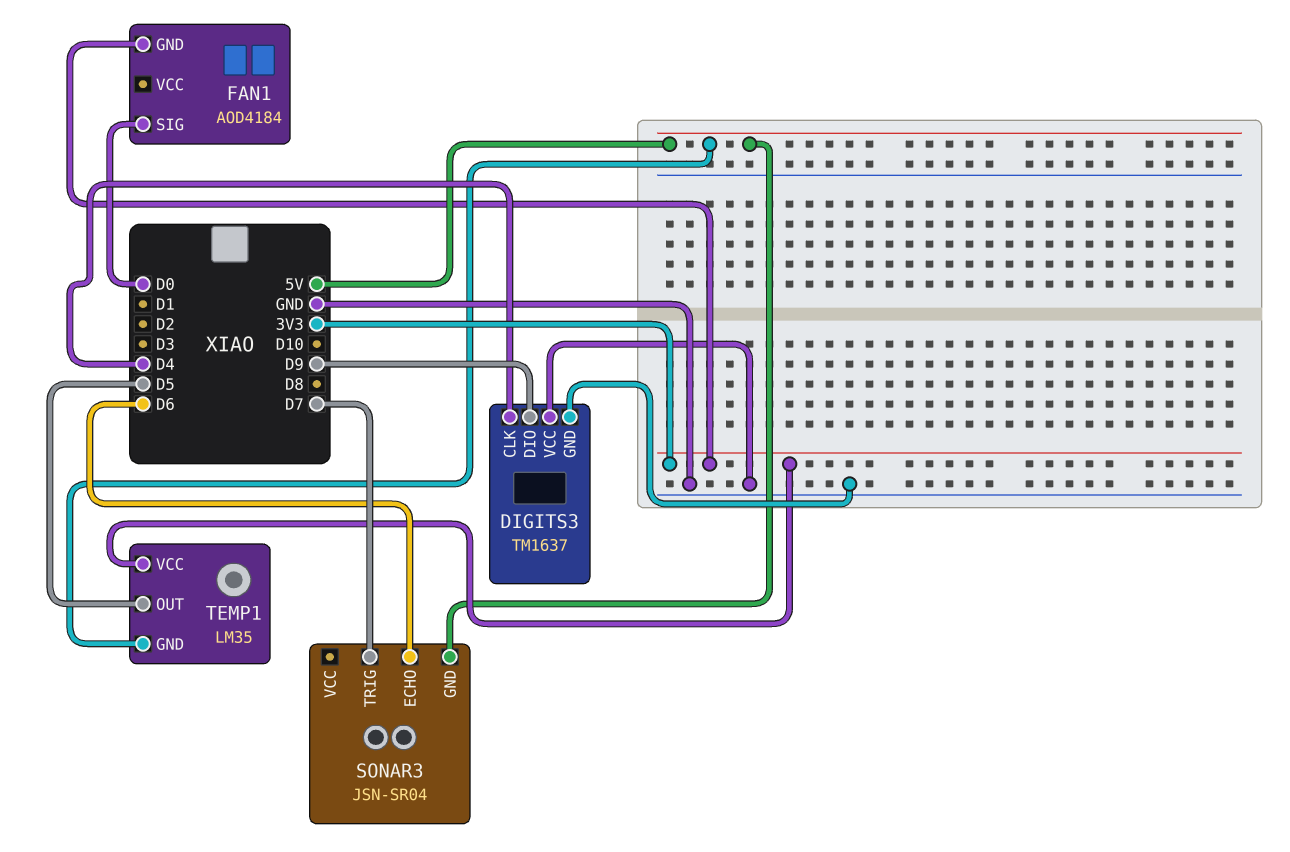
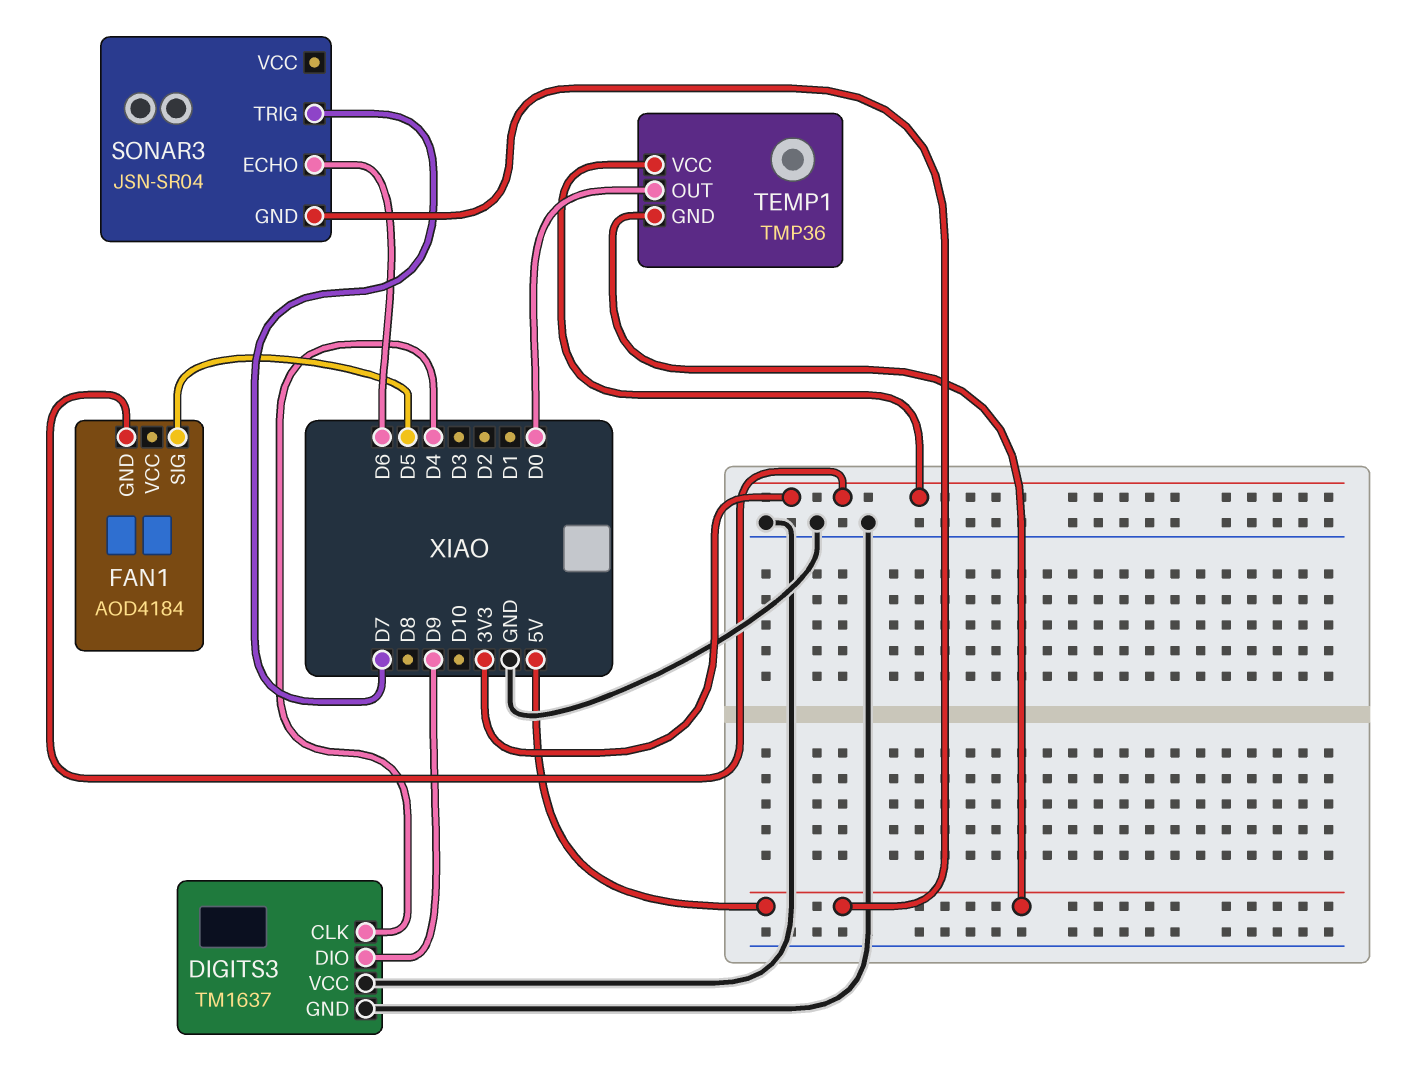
FAN1 pin SIG: D0 -> D5
TEMP1: LM35 -> TMP36
TEMP1 pin OUT: D5 -> D0

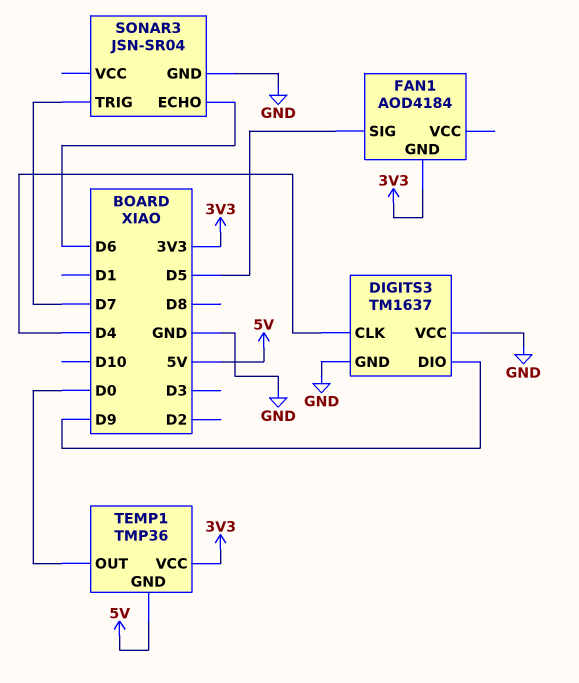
SONAR3 pin GND: 5V -> GND

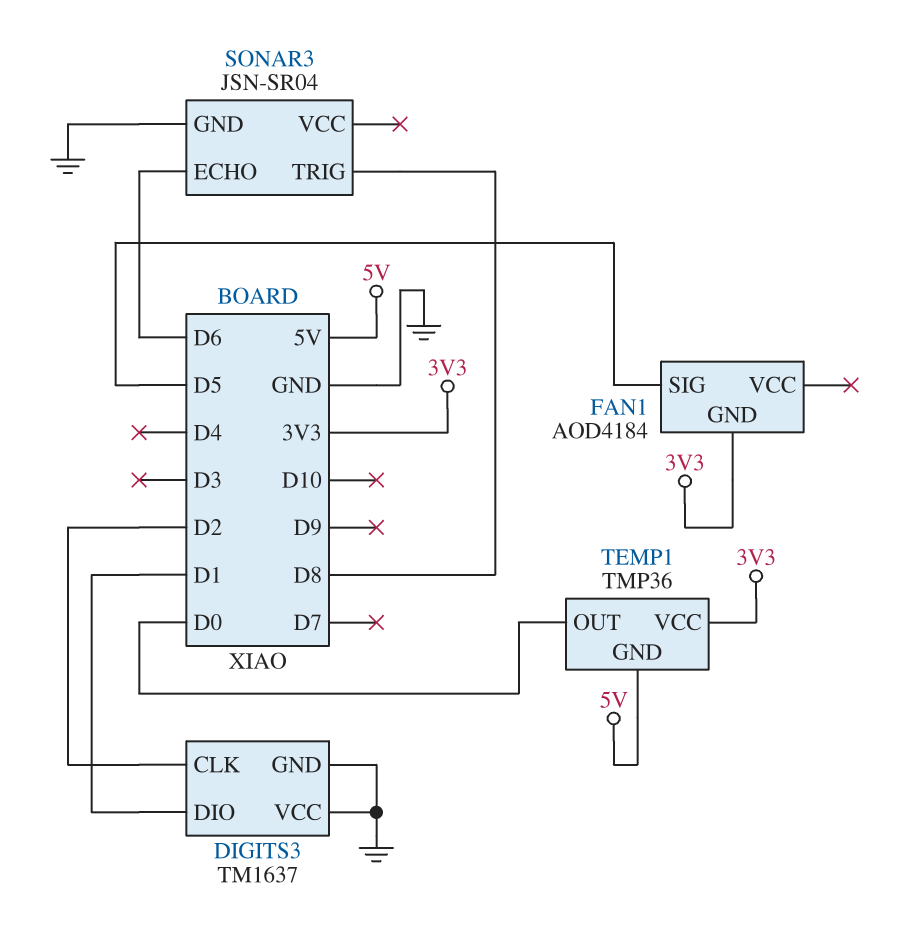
DIGITS3 pin CLK: D4 -> D2
DIGITS3 pin DIO: D9 -> D1
SONAR3 pin TRIG: D7 -> D8

